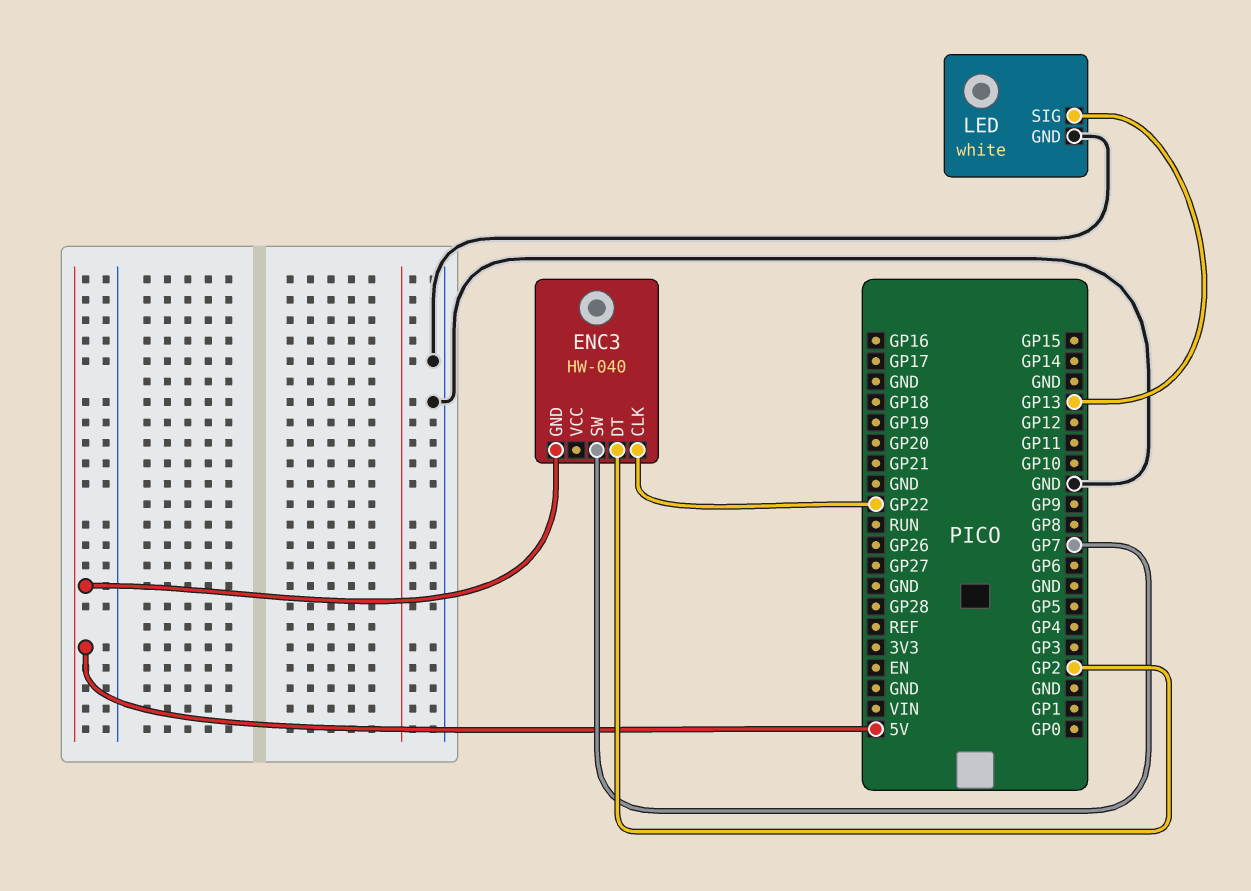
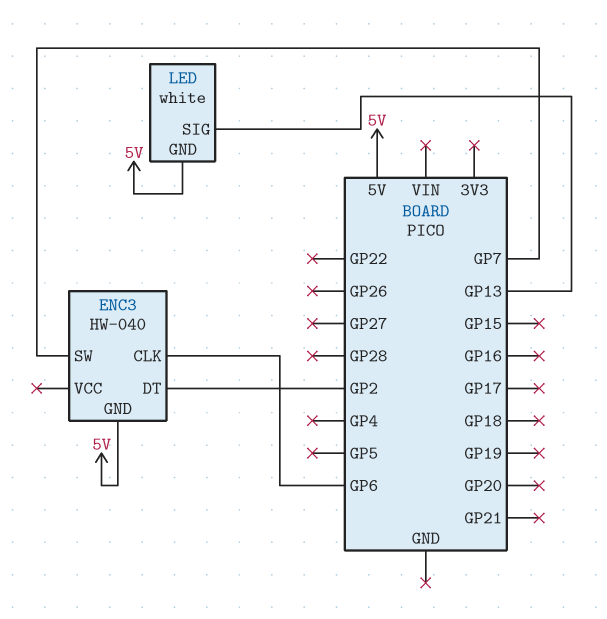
ENC3 pin CLK: GP22 -> GP6
LED pin GND: GND -> 5V

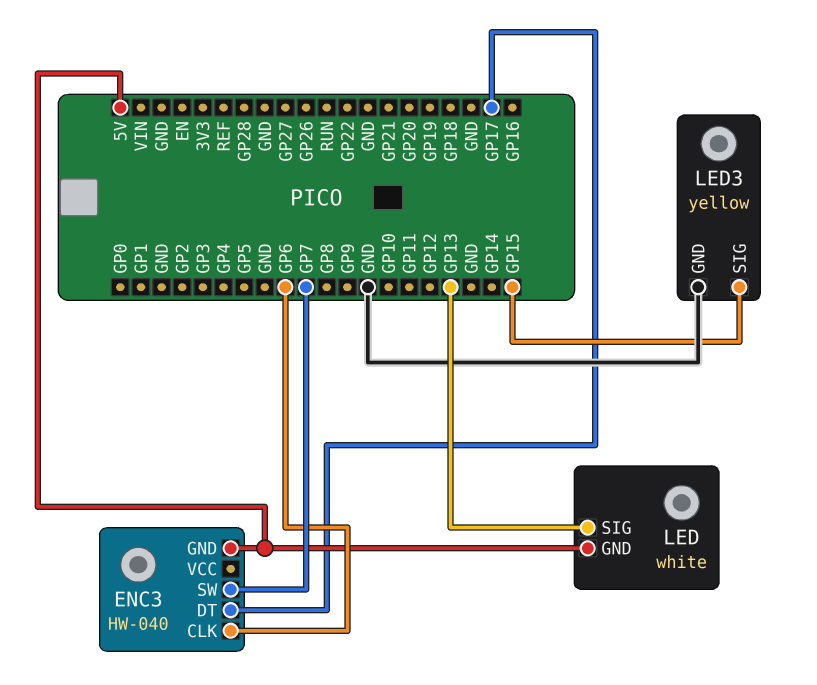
ENC3 pin DT: GP2 -> GP17
LED3: none -> yellow
LED3 pin GND: none -> GND
LED3 pin SIG: none -> GP15

